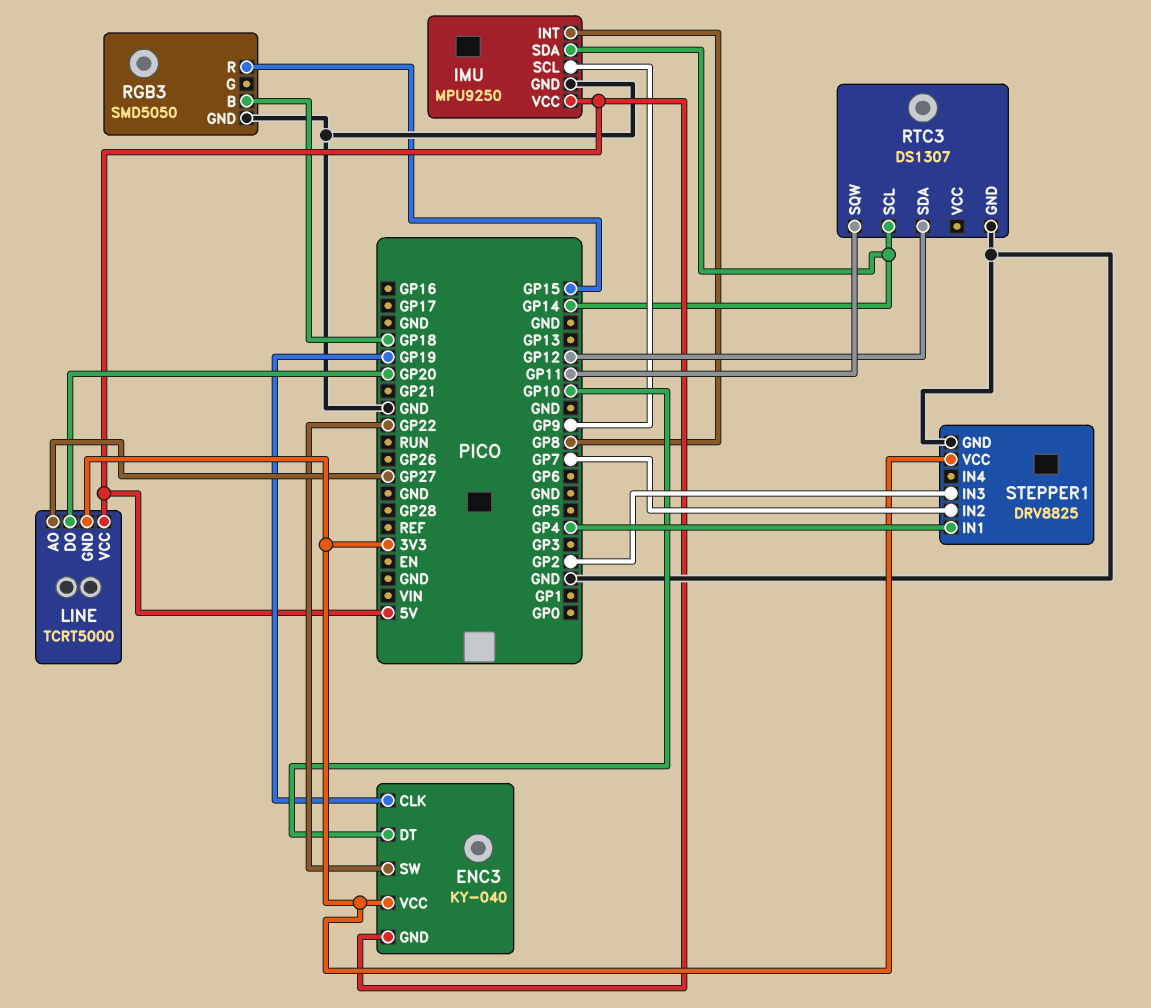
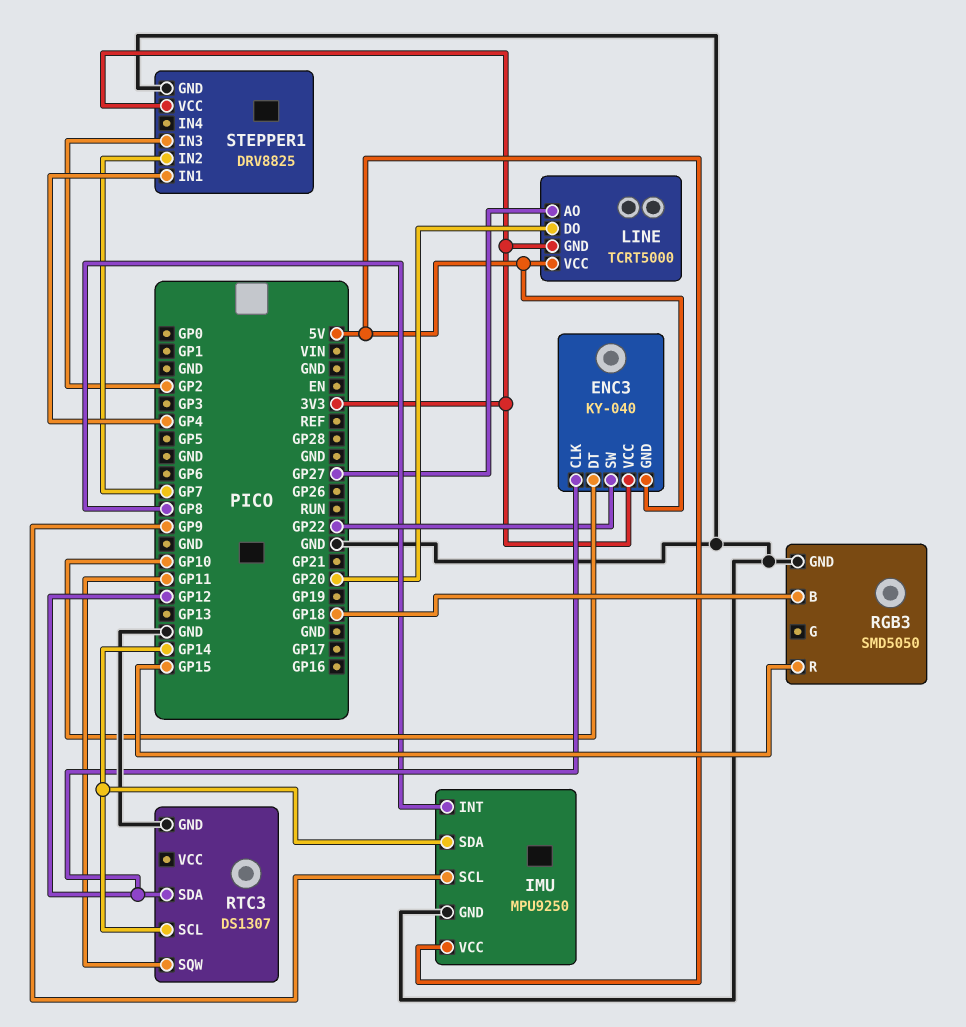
ENC3 pin CLK: GP19 -> GP12

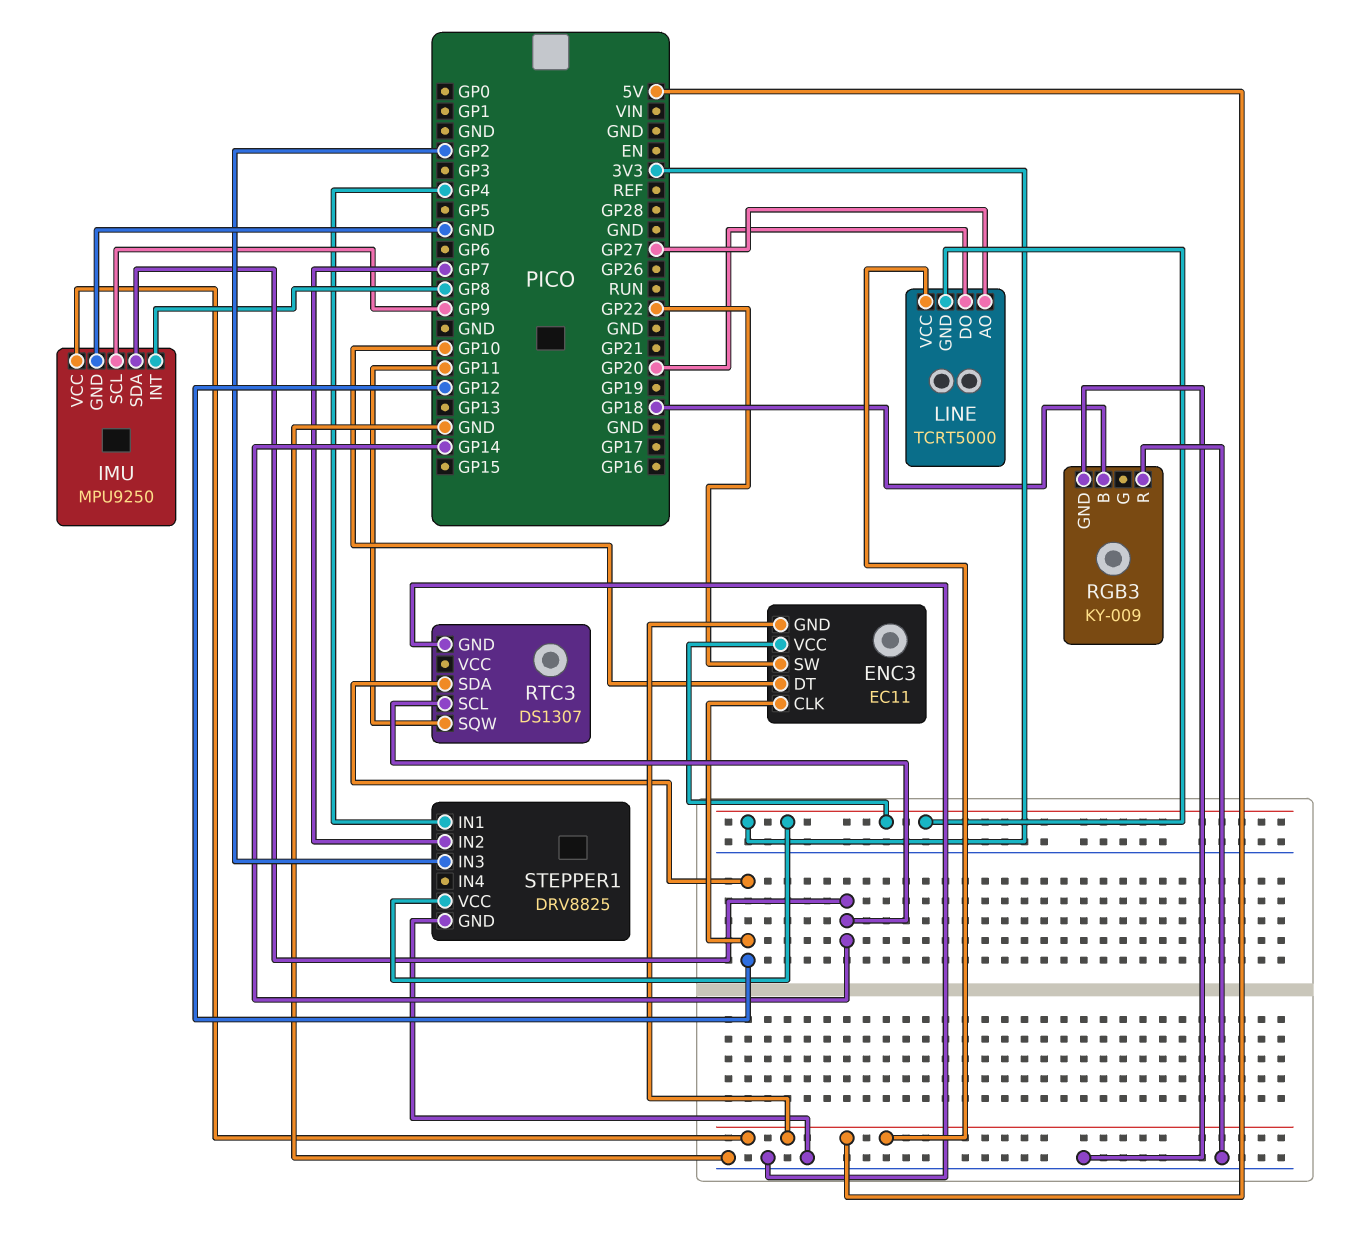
ENC3: KY-040 -> EC11
RGB3: SMD5050 -> KY-009
RGB3 pin R: GP15 -> GND

